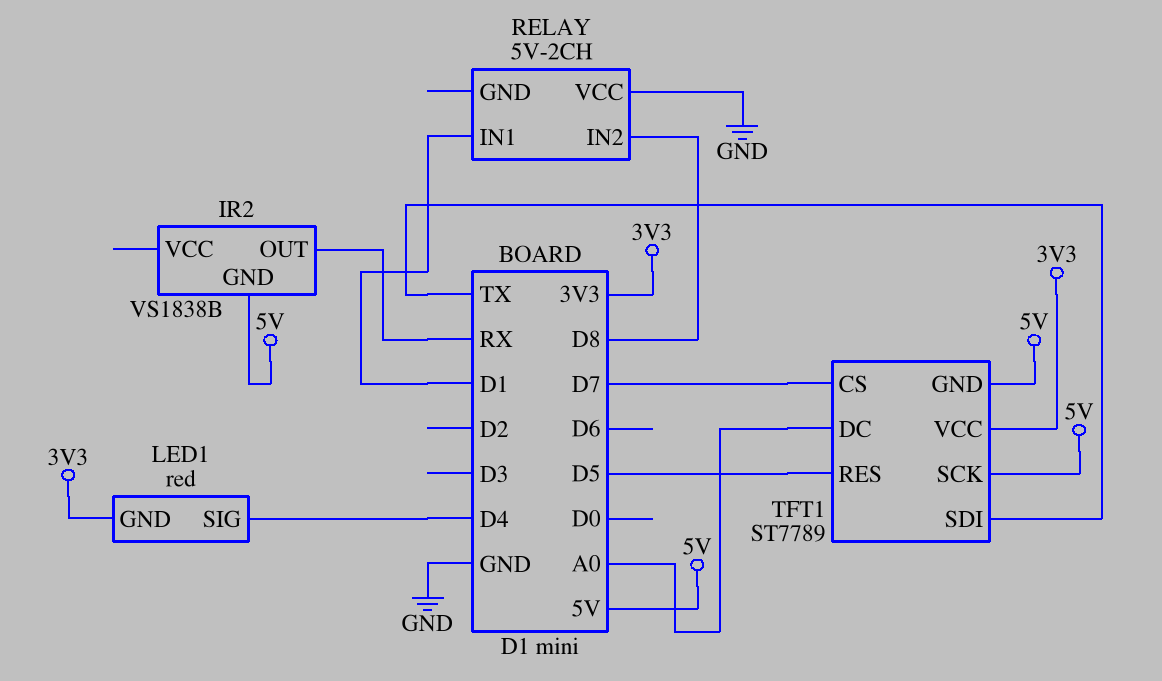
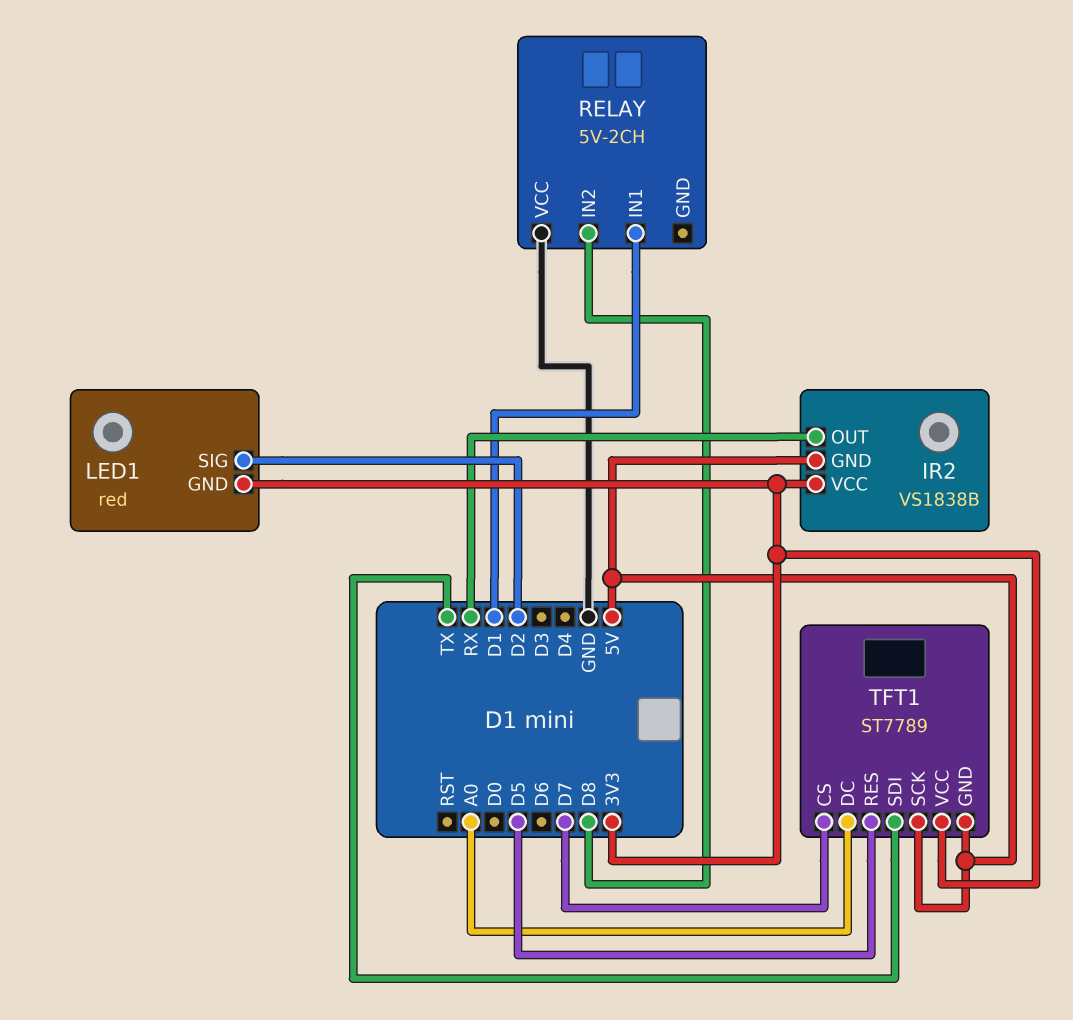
IR2 pin VCC: none -> 3V3
LED1 pin SIG: D4 -> D2

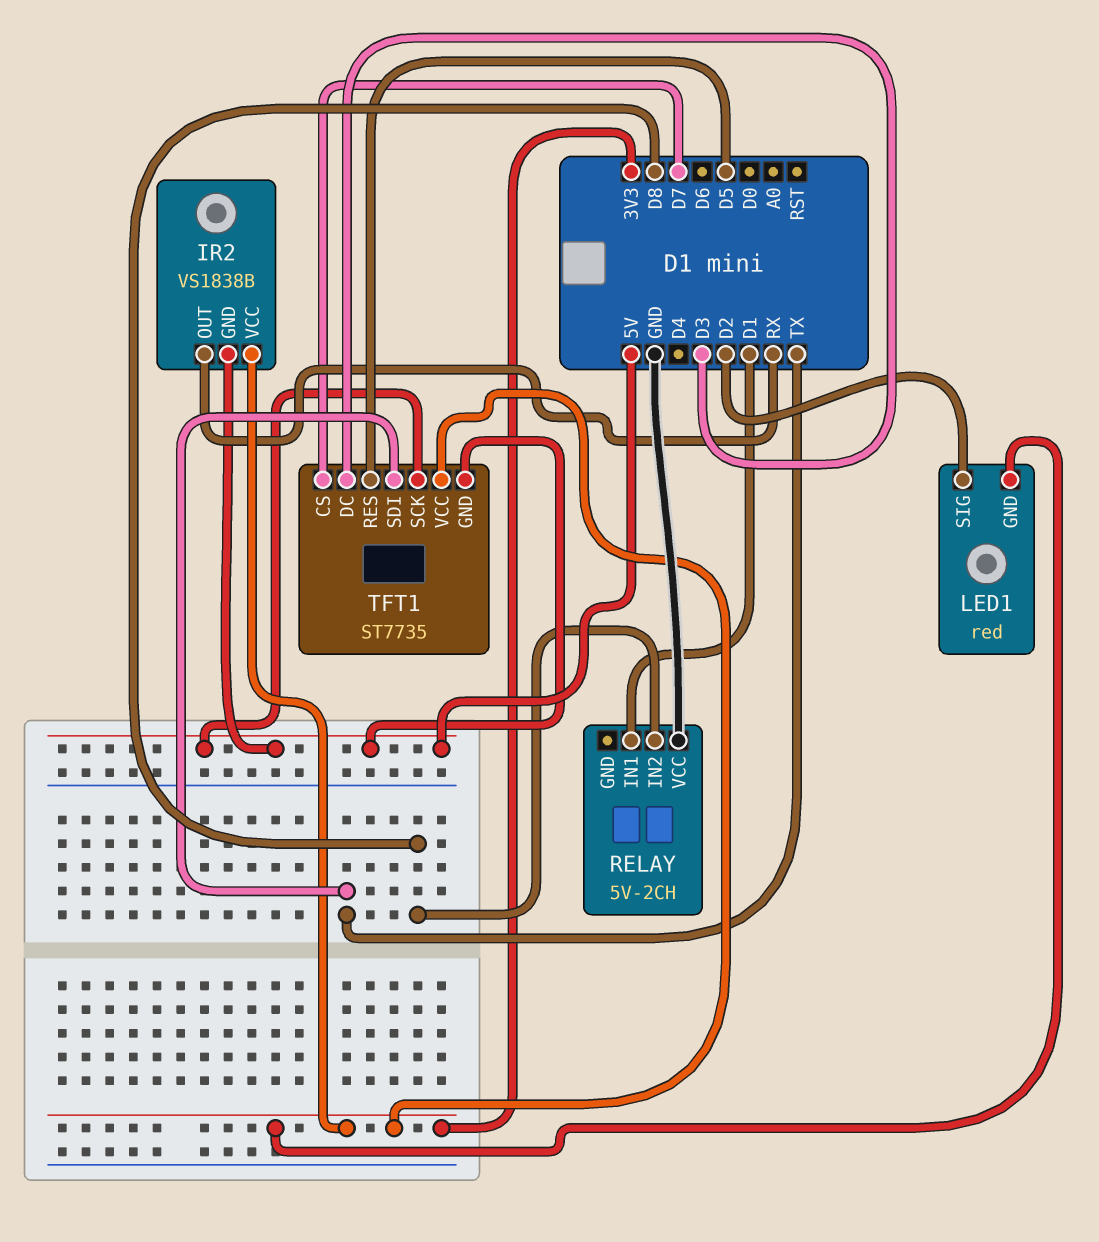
TFT1: ST7789 -> ST7735
TFT1 pin DC: A0 -> D3

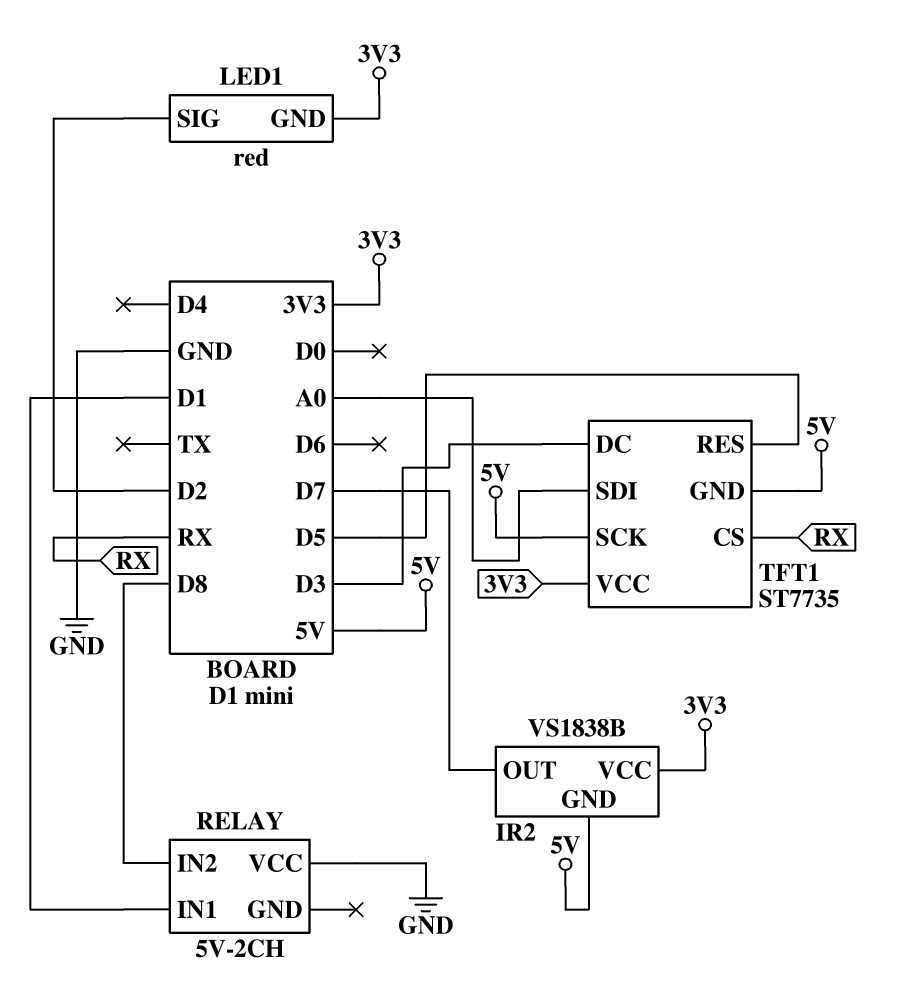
IR2 pin OUT: RX -> D7
TFT1 pin CS: D7 -> RX
TFT1 pin SDI: TX -> A0

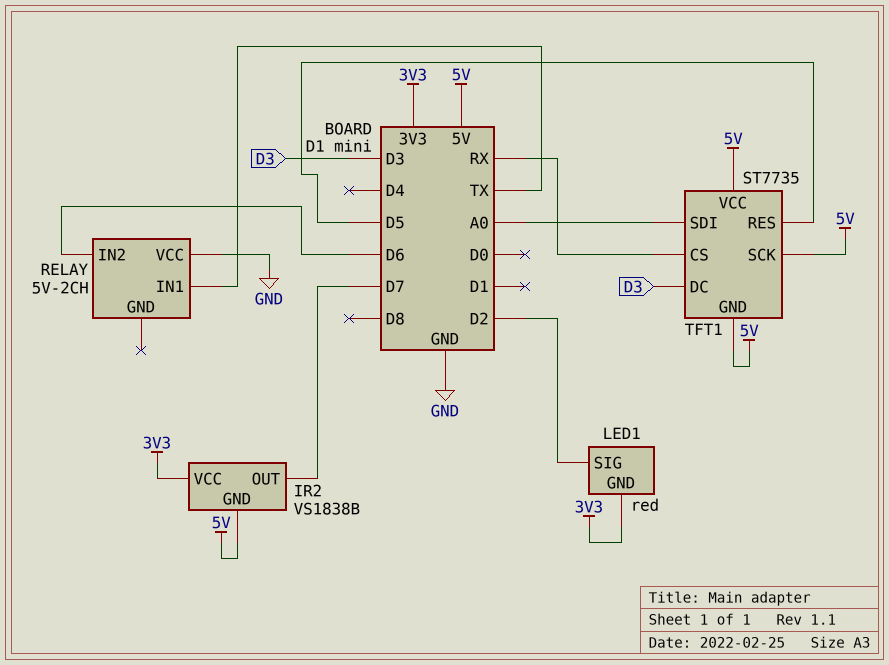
RELAY pin IN1: D1 -> TX
RELAY pin IN2: D8 -> D6
TFT1 pin VCC: 3V3 -> 5V

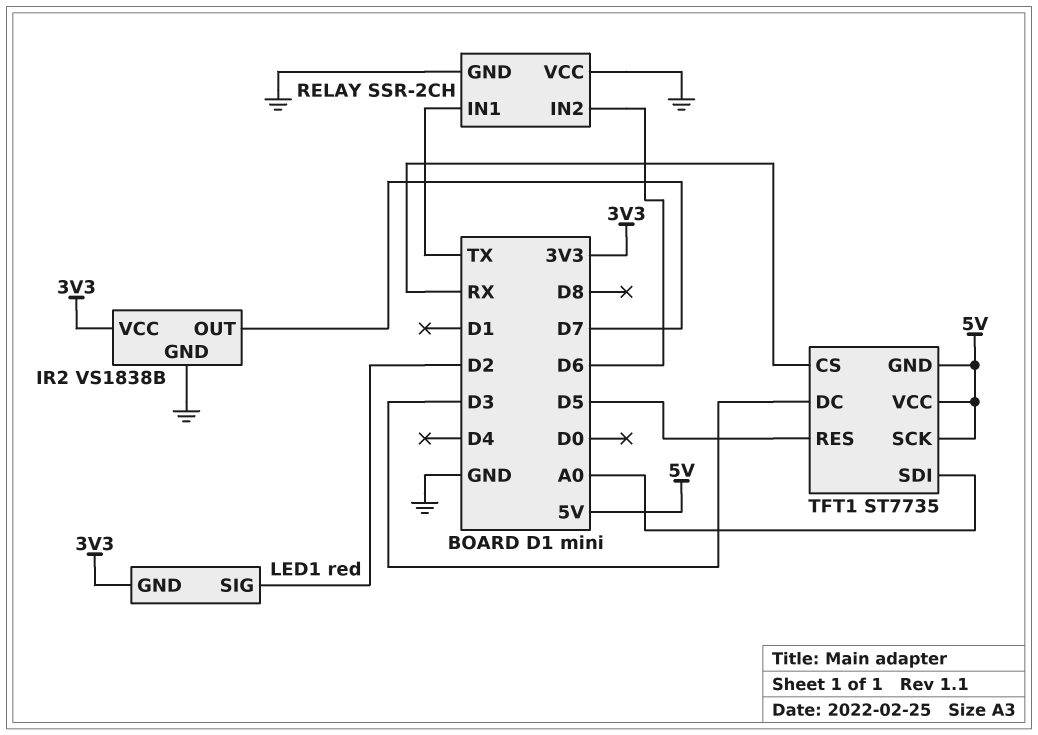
IR2 pin GND: 5V -> GND
RELAY: 5V-2CH -> SSR-2CH
RELAY pin GND: none -> GND

